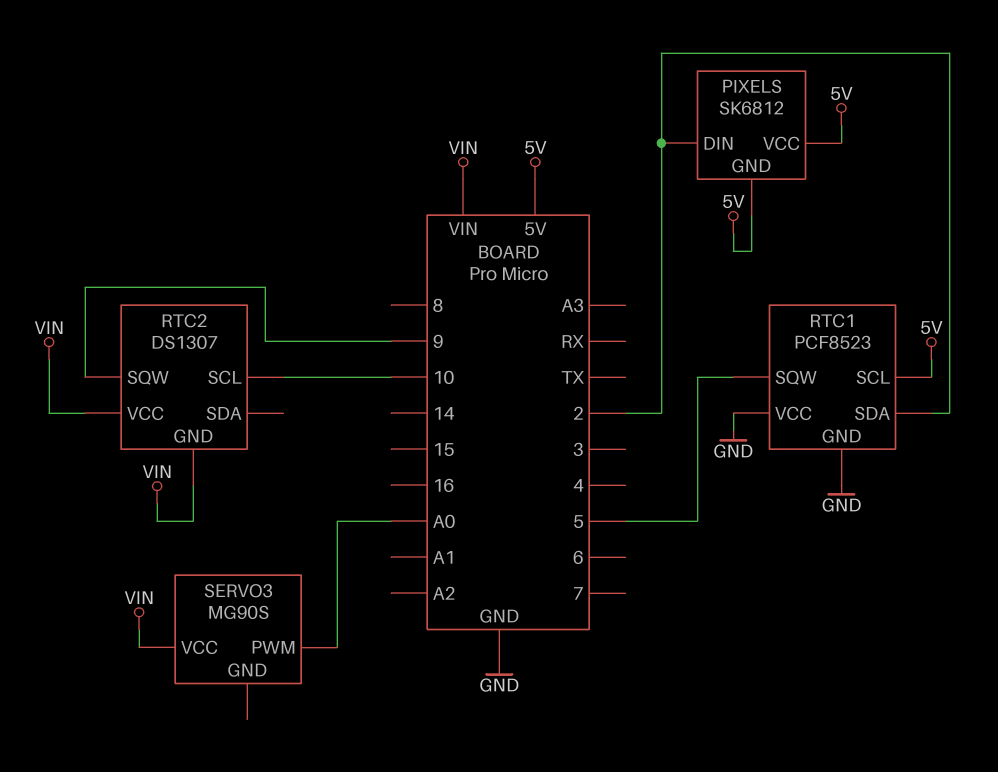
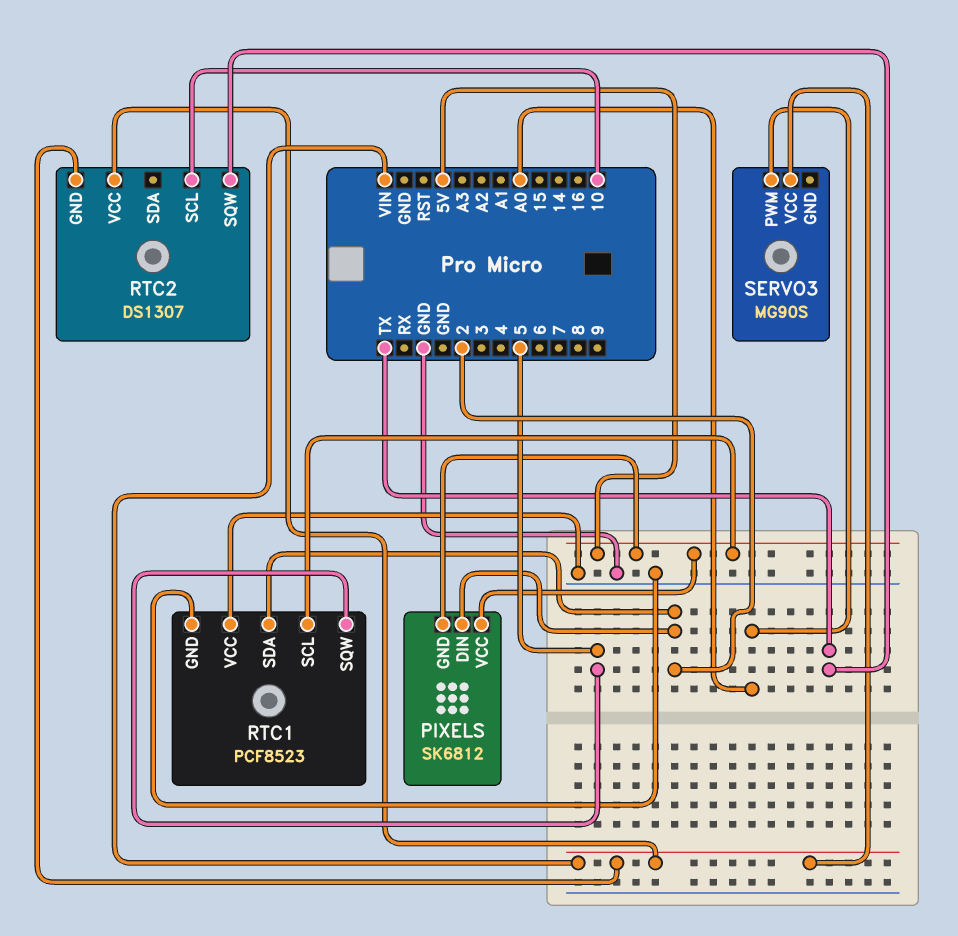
RTC2 pin SQW: 9 -> TX

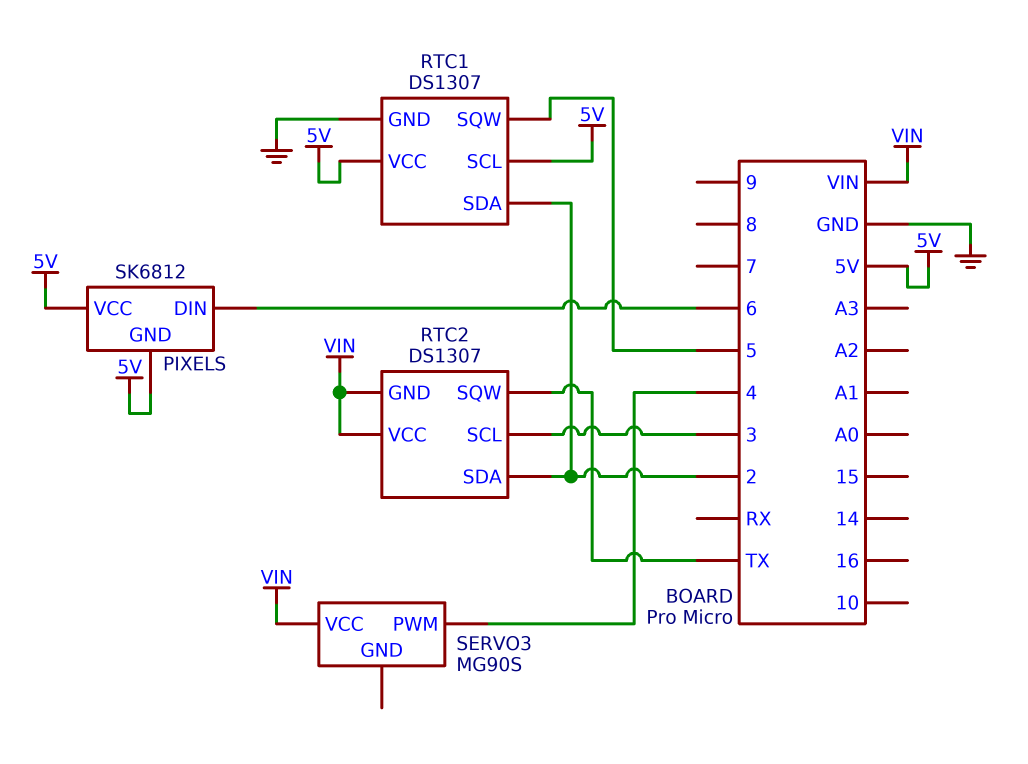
PIXELS pin DIN: 2 -> 6
RTC1: PCF8523 -> DS1307
RTC1 pin VCC: GND -> 5V
RTC2 pin SCL: 10 -> 3
RTC2 pin SDA: none -> 2
SERVO3 pin PWM: A0 -> 4

